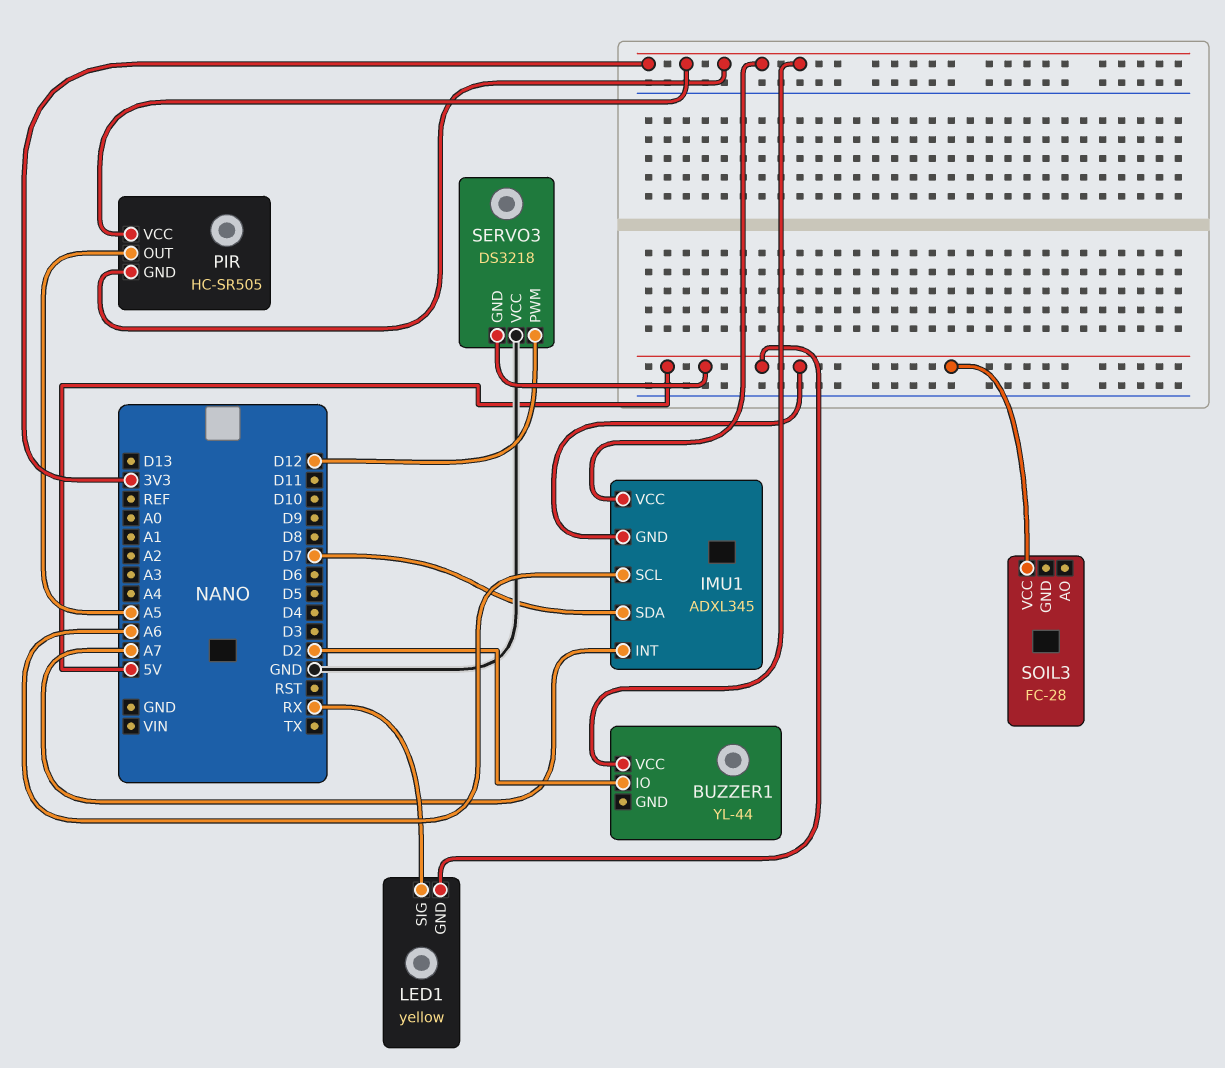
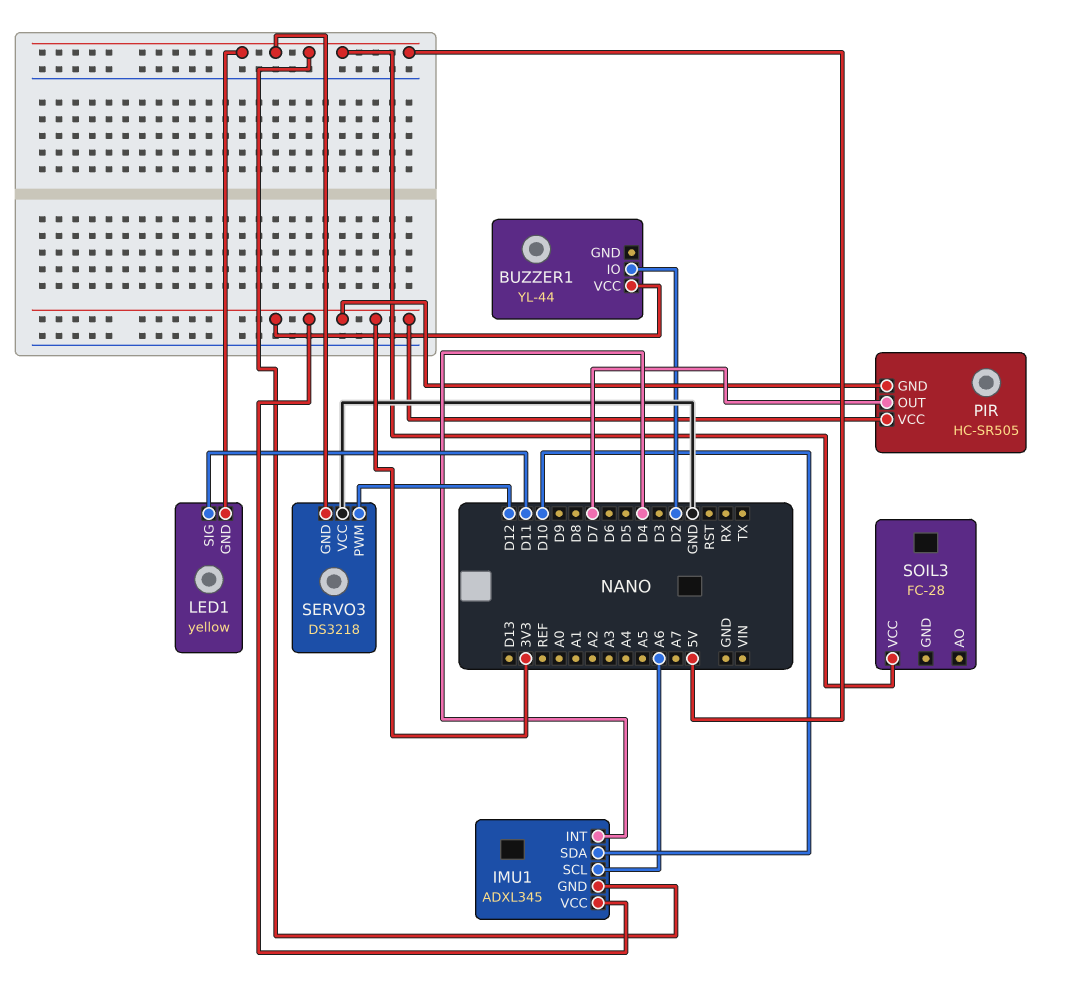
IMU1 pin INT: A7 -> D4
IMU1 pin SDA: D7 -> D10
LED1 pin SIG: RX -> D11
PIR pin OUT: A5 -> D7

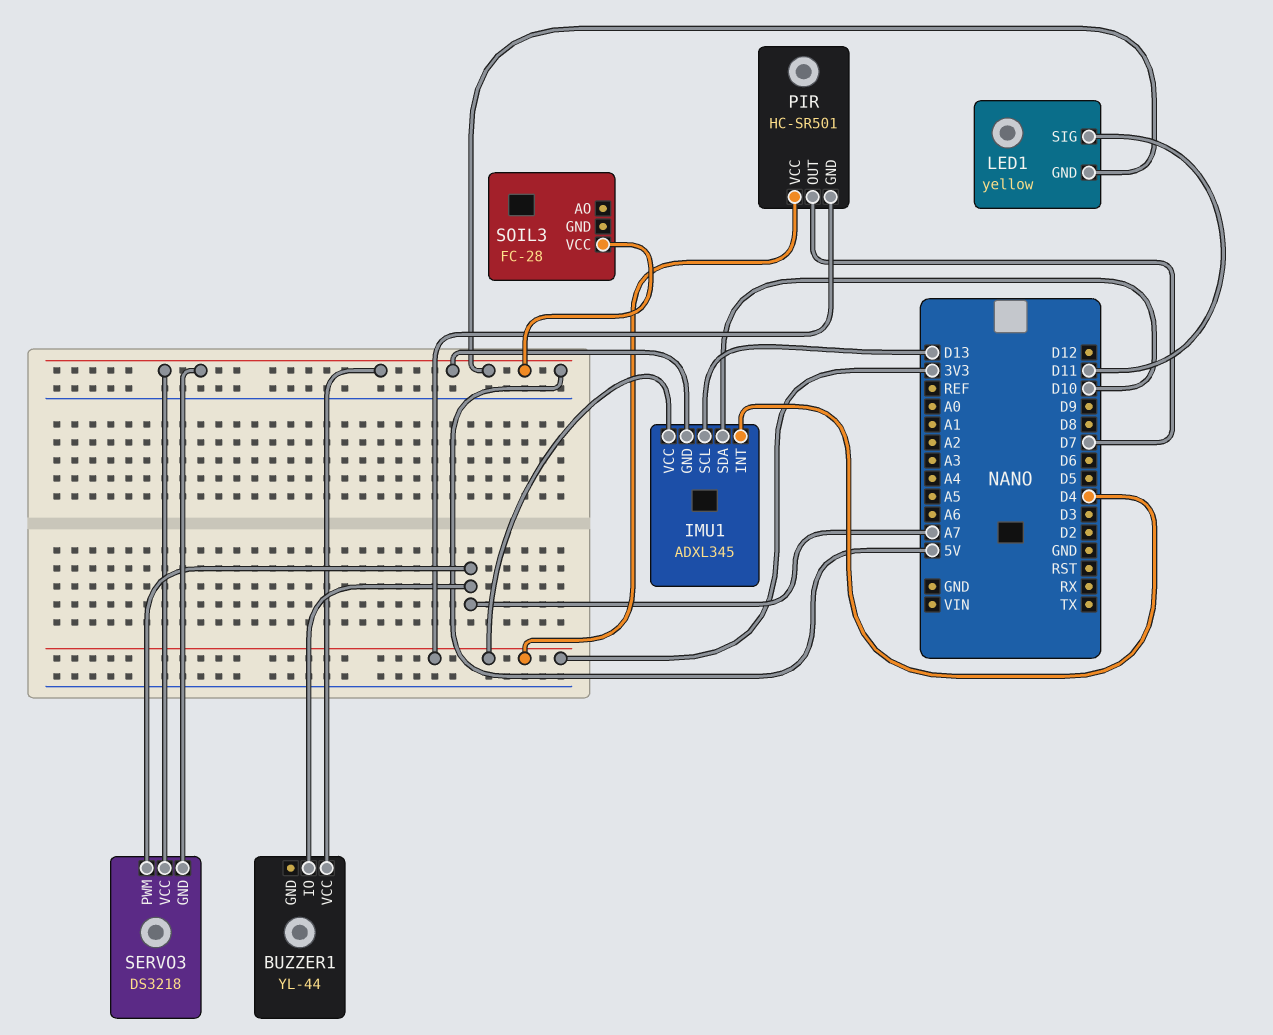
BUZZER1 pin IO: D2 -> A7
BUZZER1 pin VCC: 3V3 -> 5V
IMU1 pin SCL: A6 -> D13
PIR: HC-SR505 -> HC-SR501
SERVO3 pin PWM: D12 -> A7
SERVO3 pin VCC: GND -> 5V

